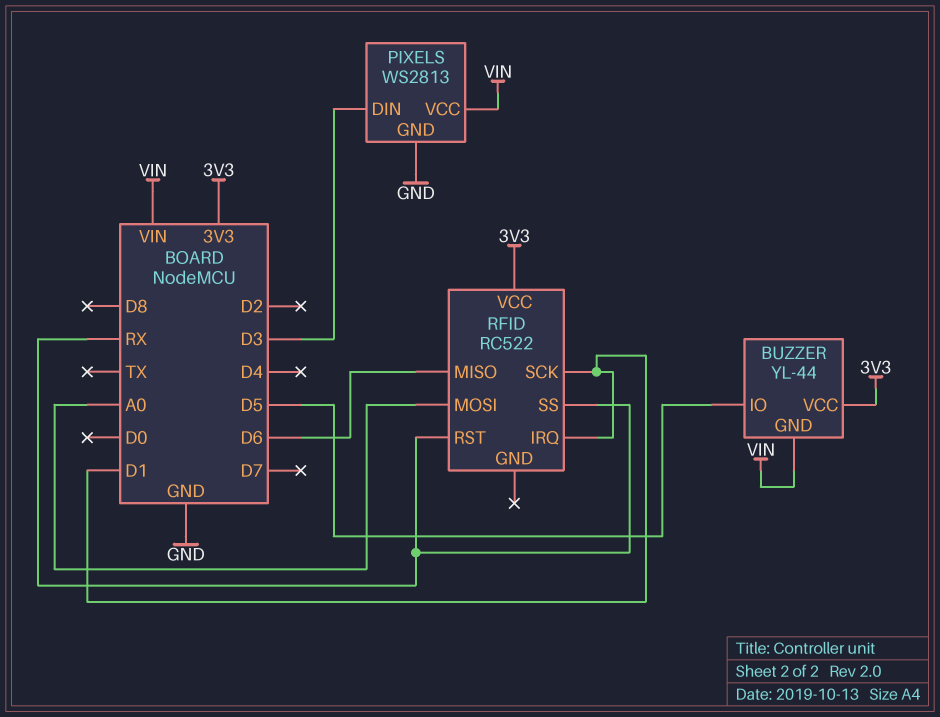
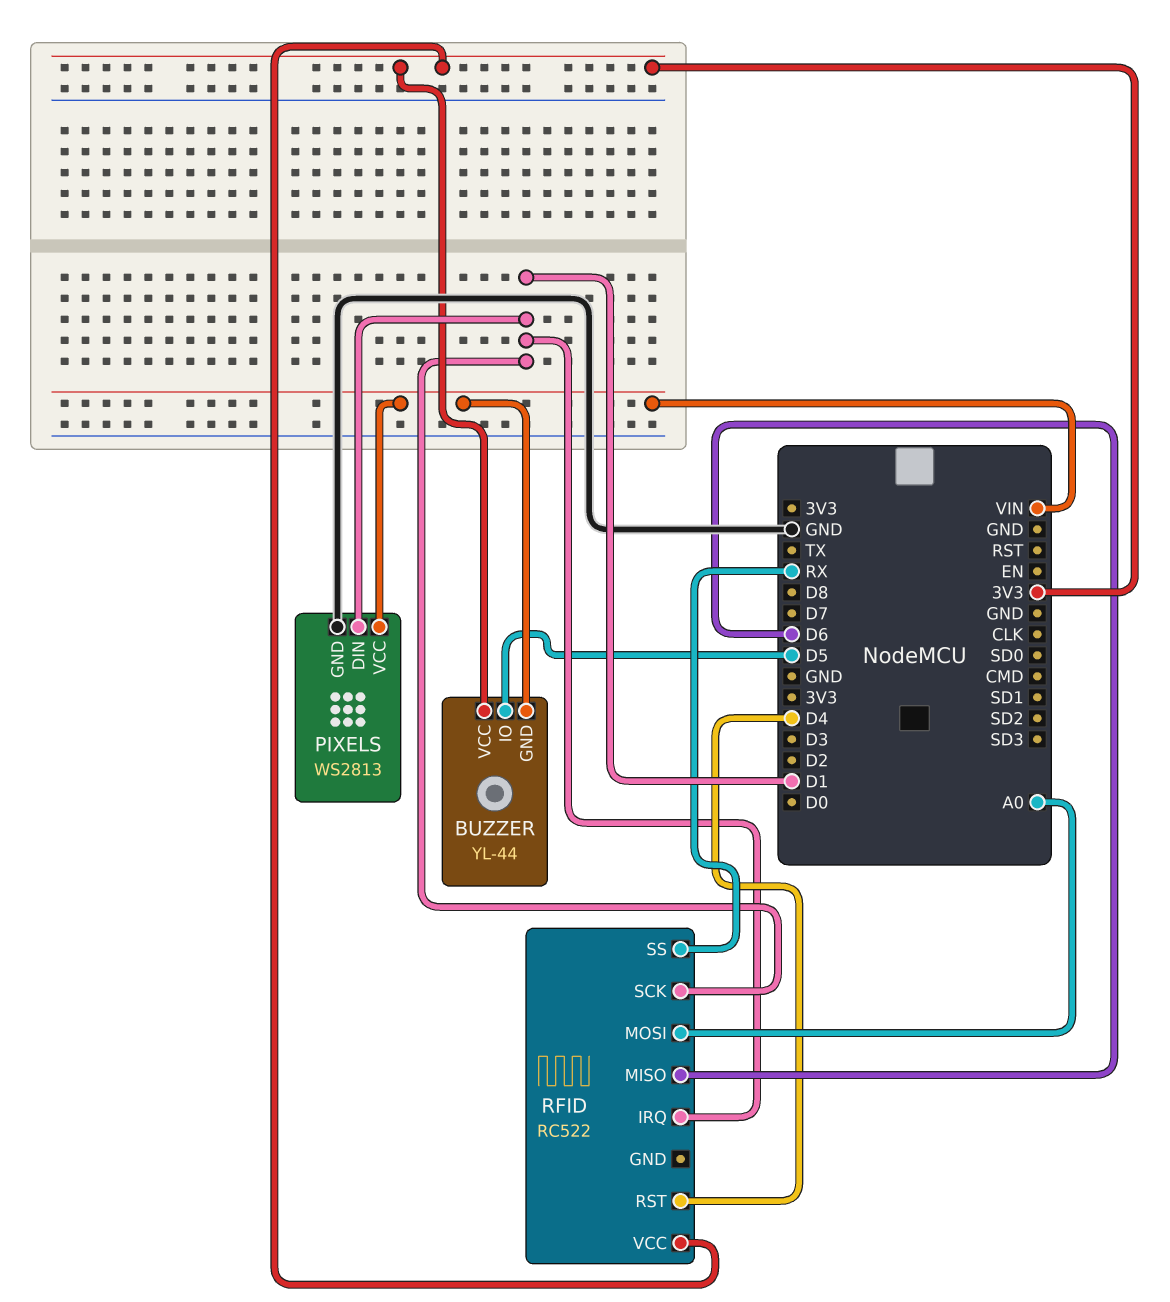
PIXELS pin DIN: D3 -> D1
RFID pin RST: RX -> D4

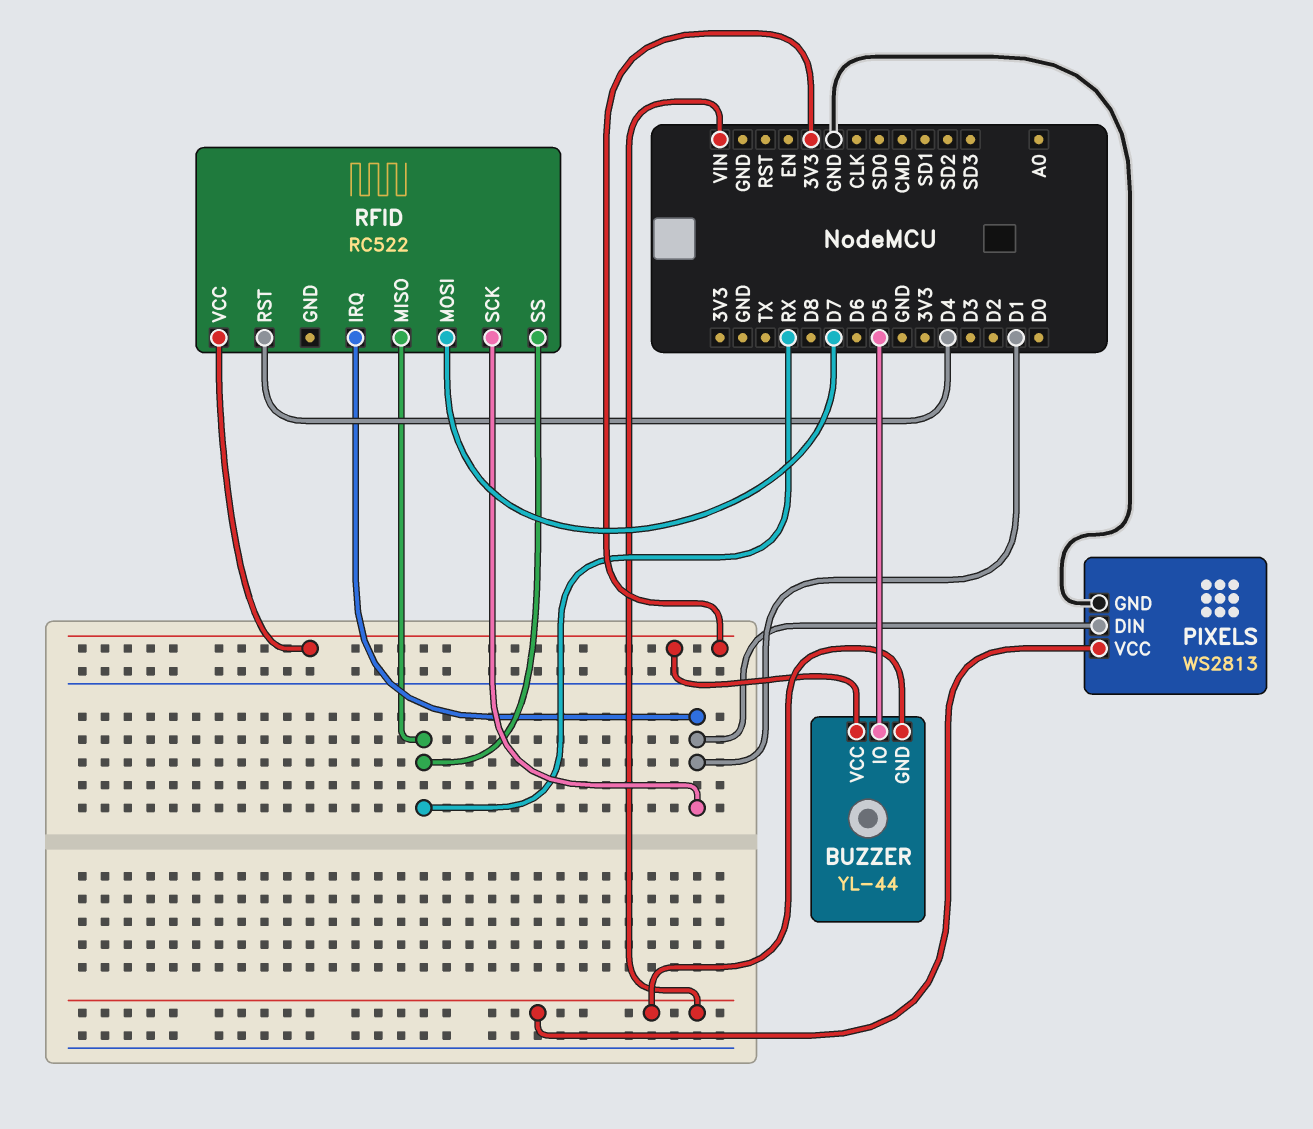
RFID pin MISO: D6 -> RX
RFID pin MOSI: A0 -> D7

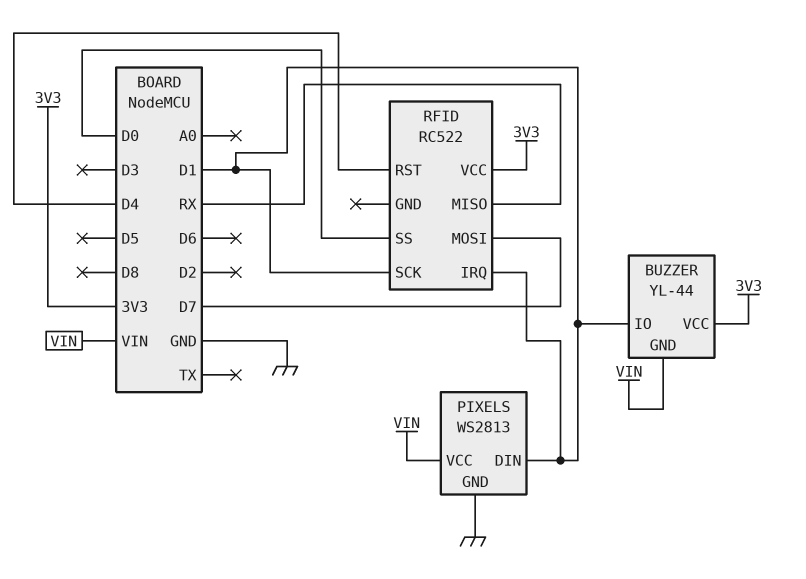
BUZZER pin IO: D5 -> D1
RFID pin SS: RX -> D0

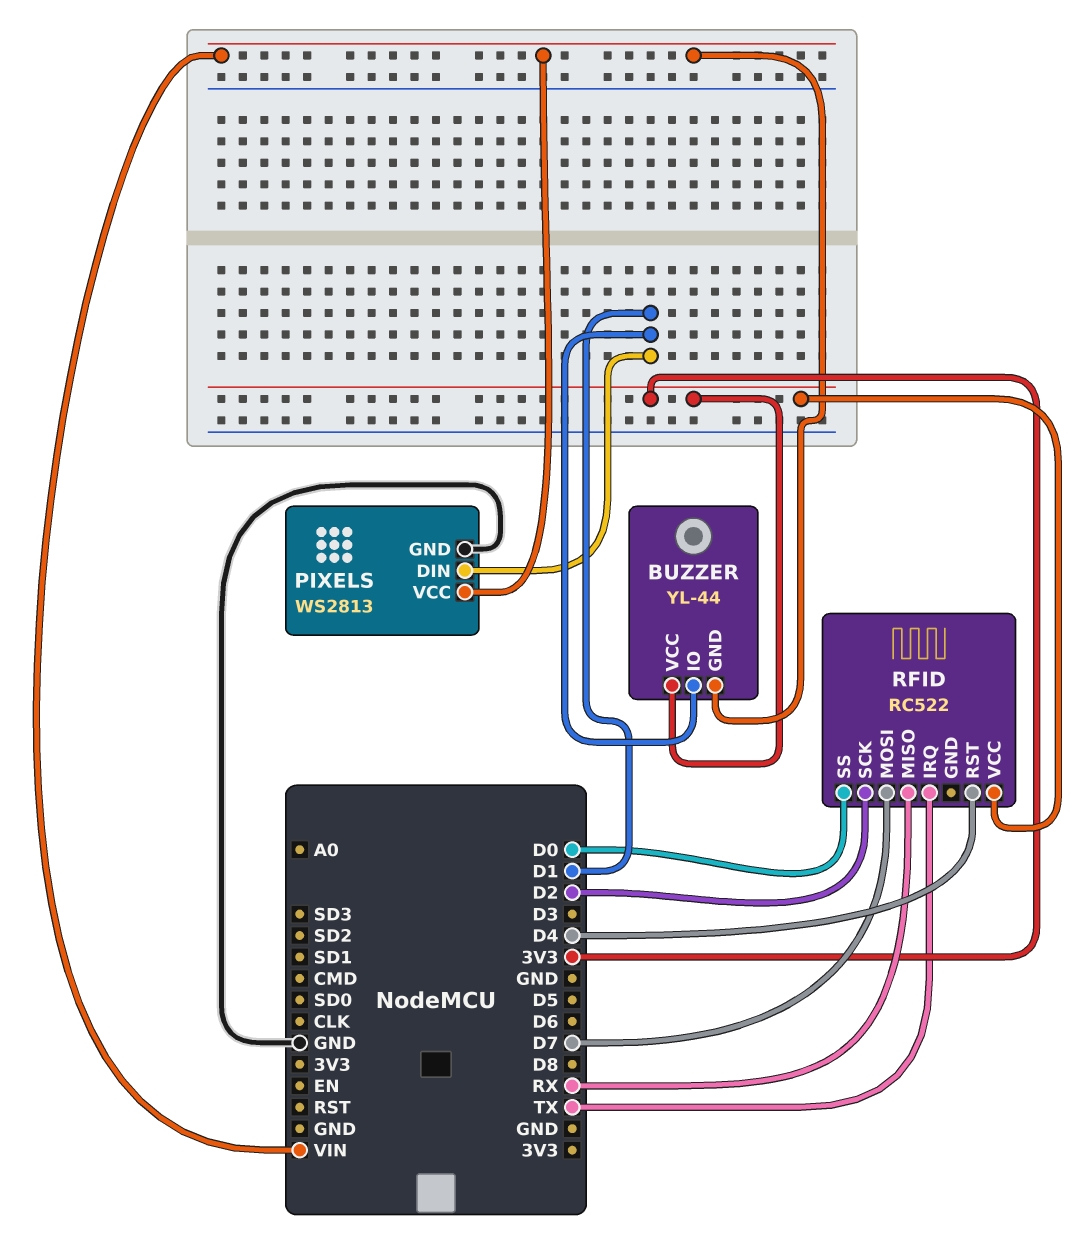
RFID pin IRQ: D1 -> TX
RFID pin SCK: D1 -> D2

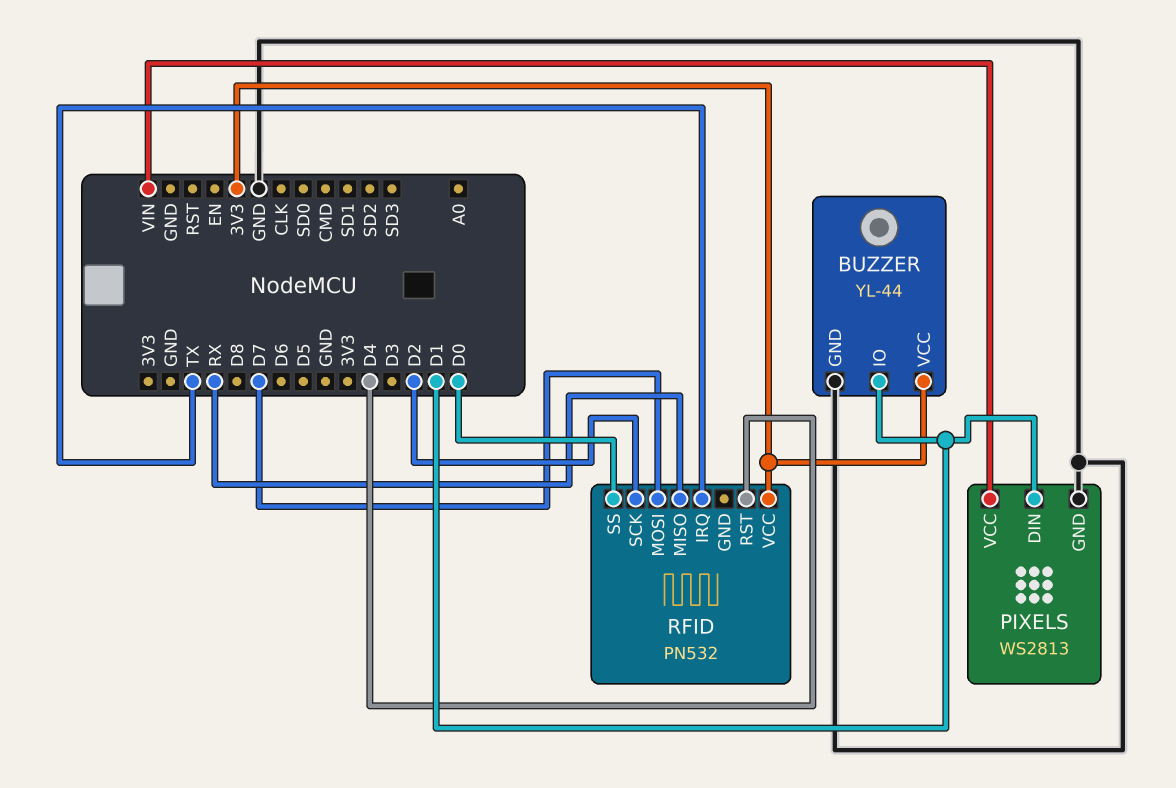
BUZZER pin GND: VIN -> GND
RFID: RC522 -> PN532

